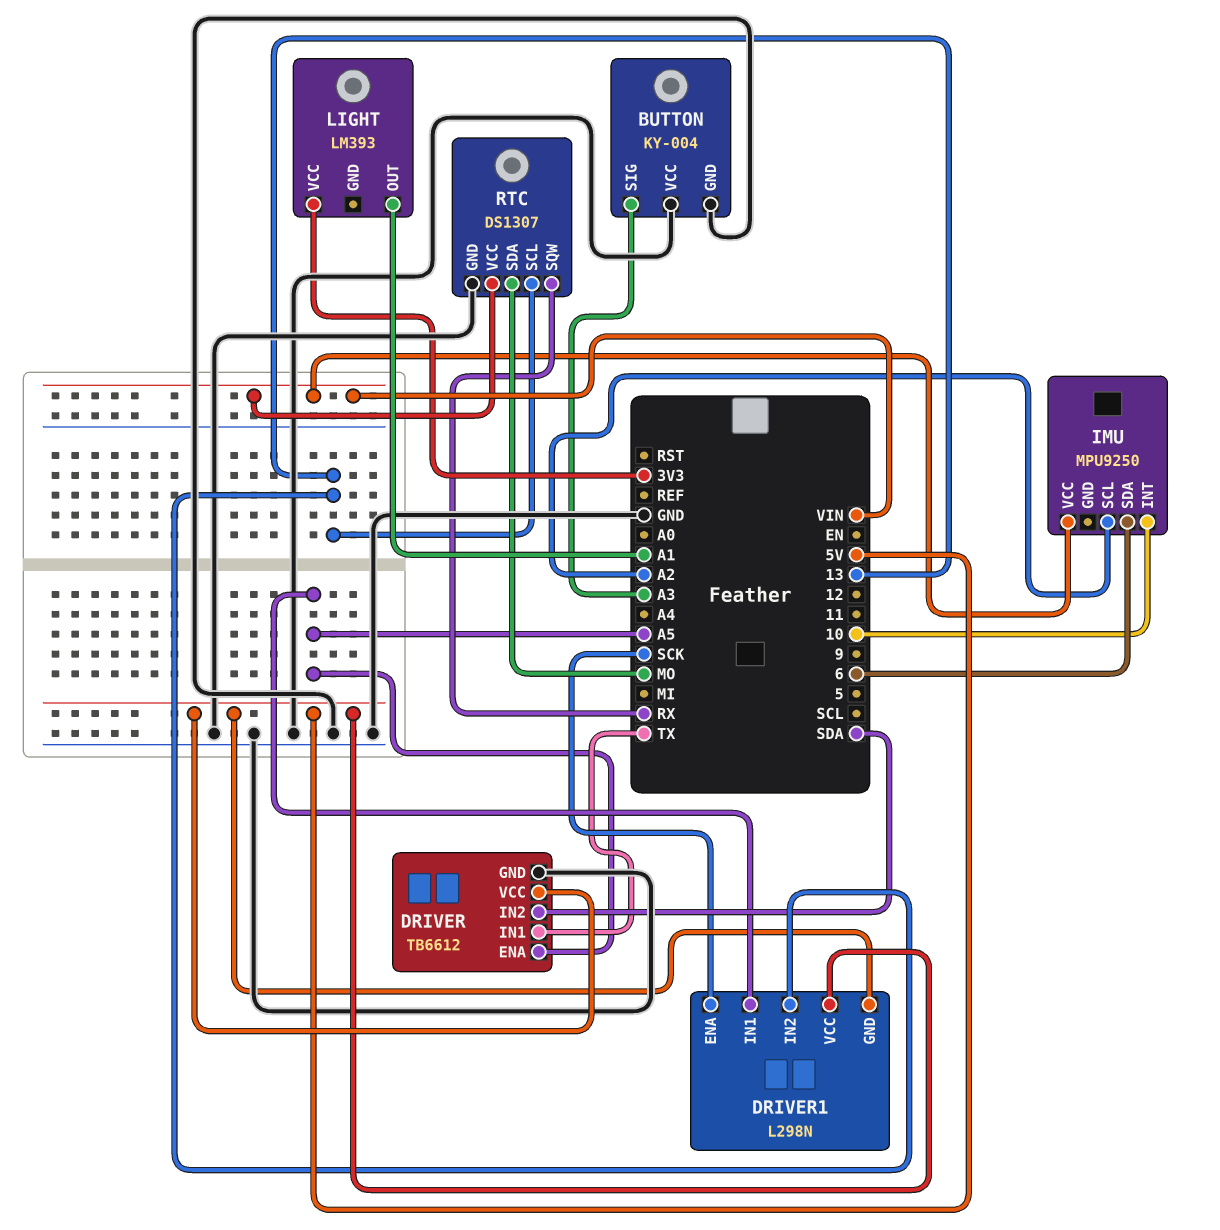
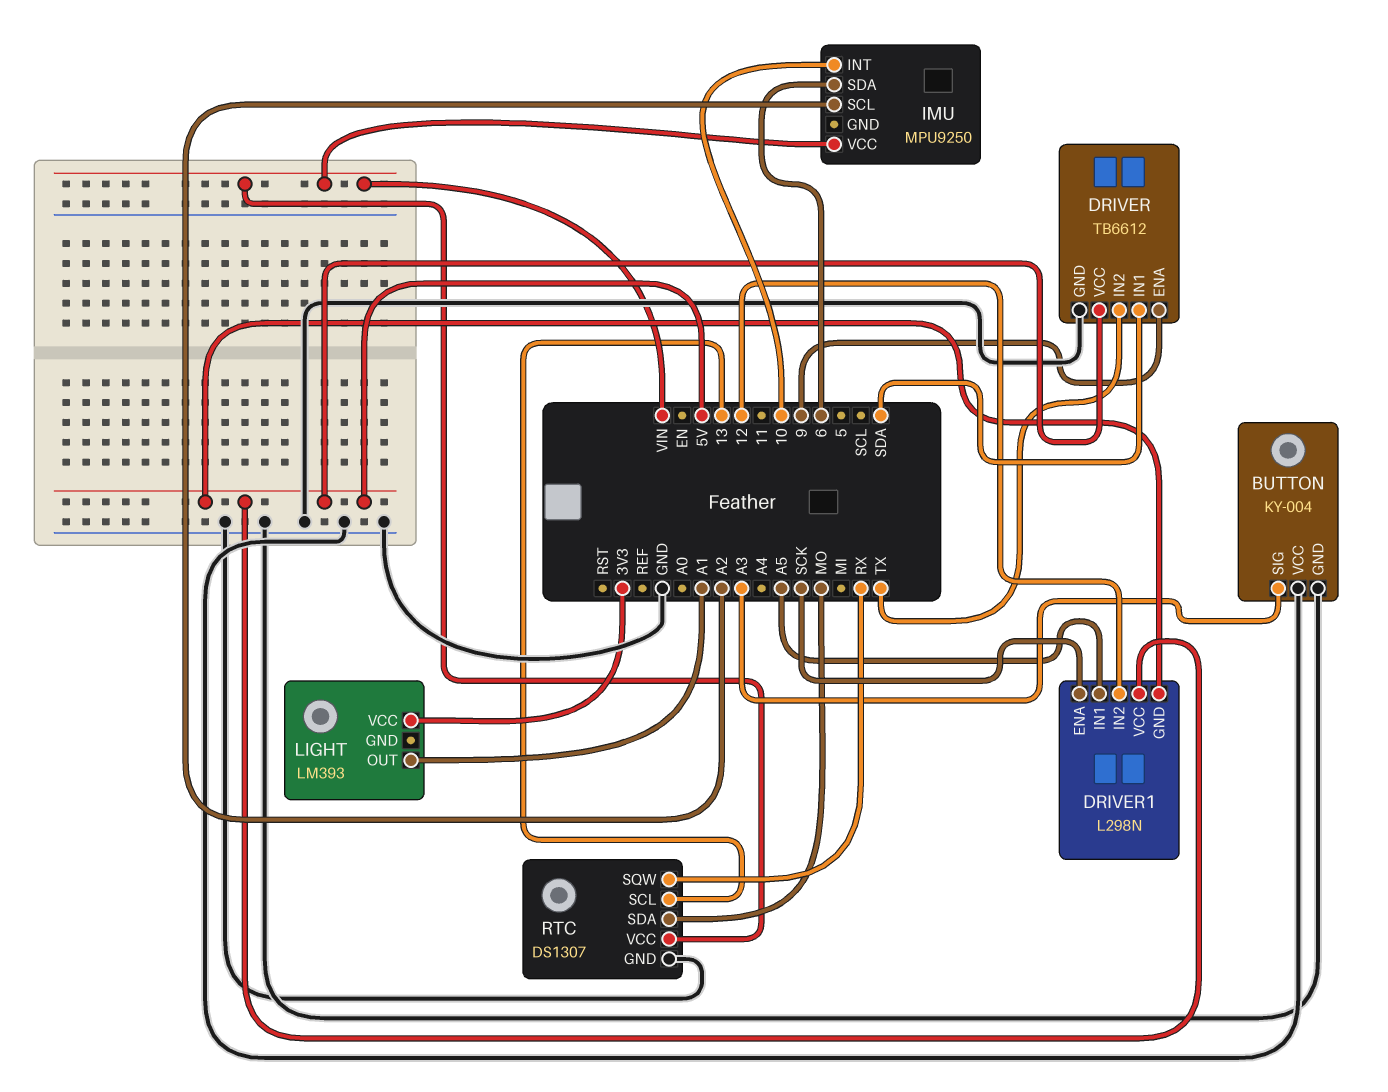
DRIVER pin ENA: A5 -> 9
DRIVER pin IN1: TX -> SDA
DRIVER pin IN2: SDA -> TX
DRIVER1 pin IN2: 13 -> 12

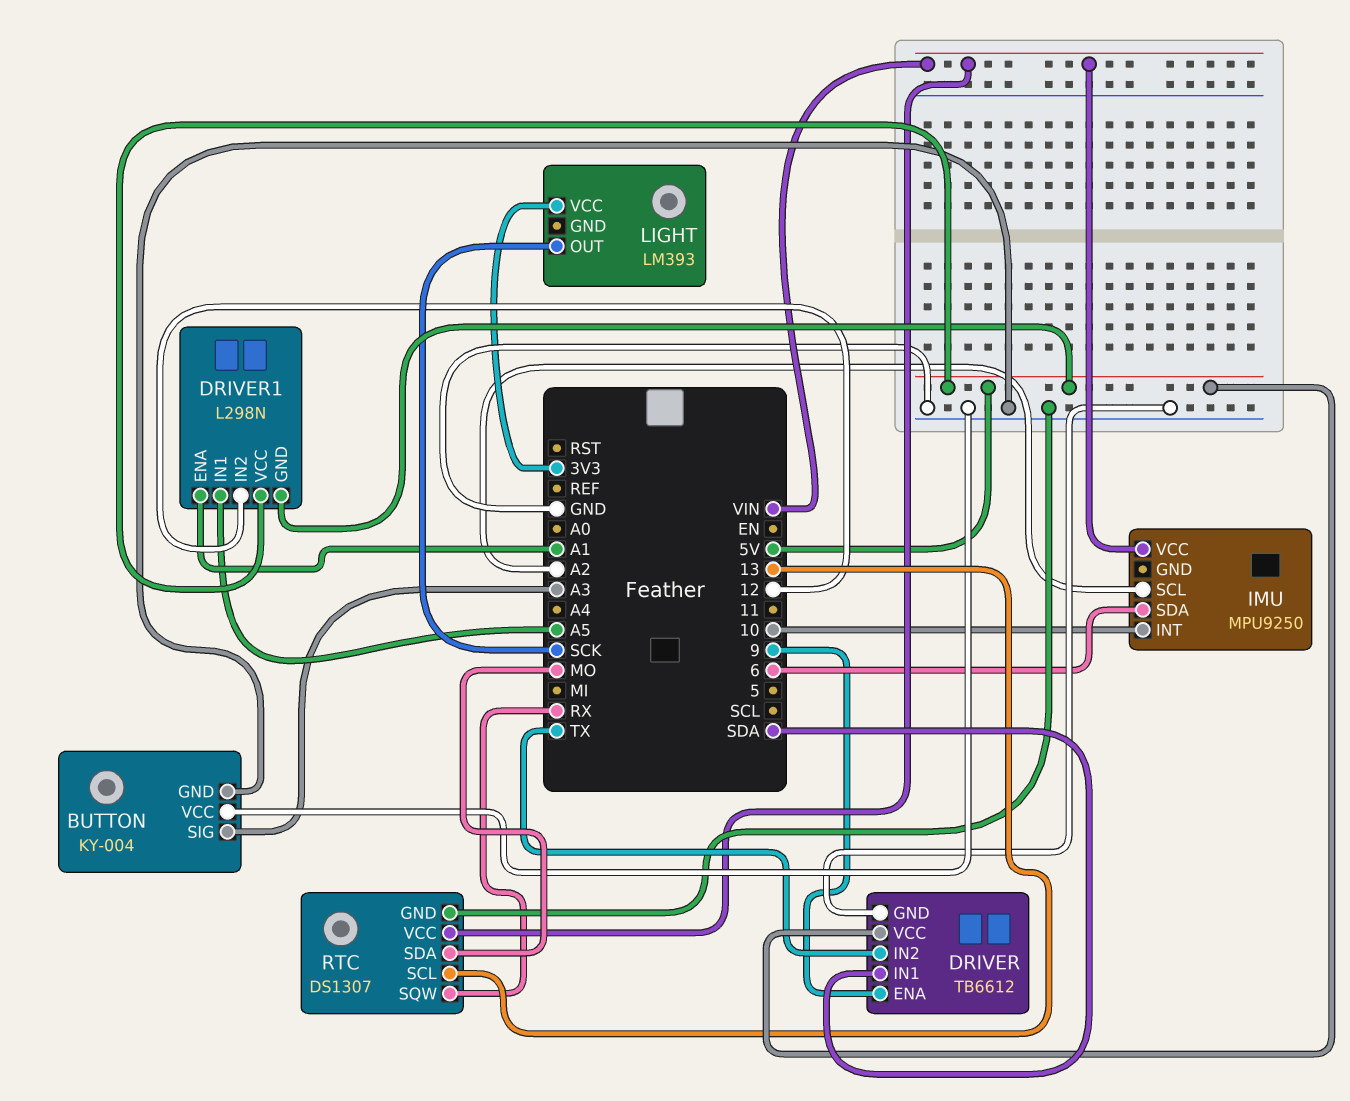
DRIVER1 pin ENA: SCK -> A1
LIGHT pin OUT: A1 -> SCK

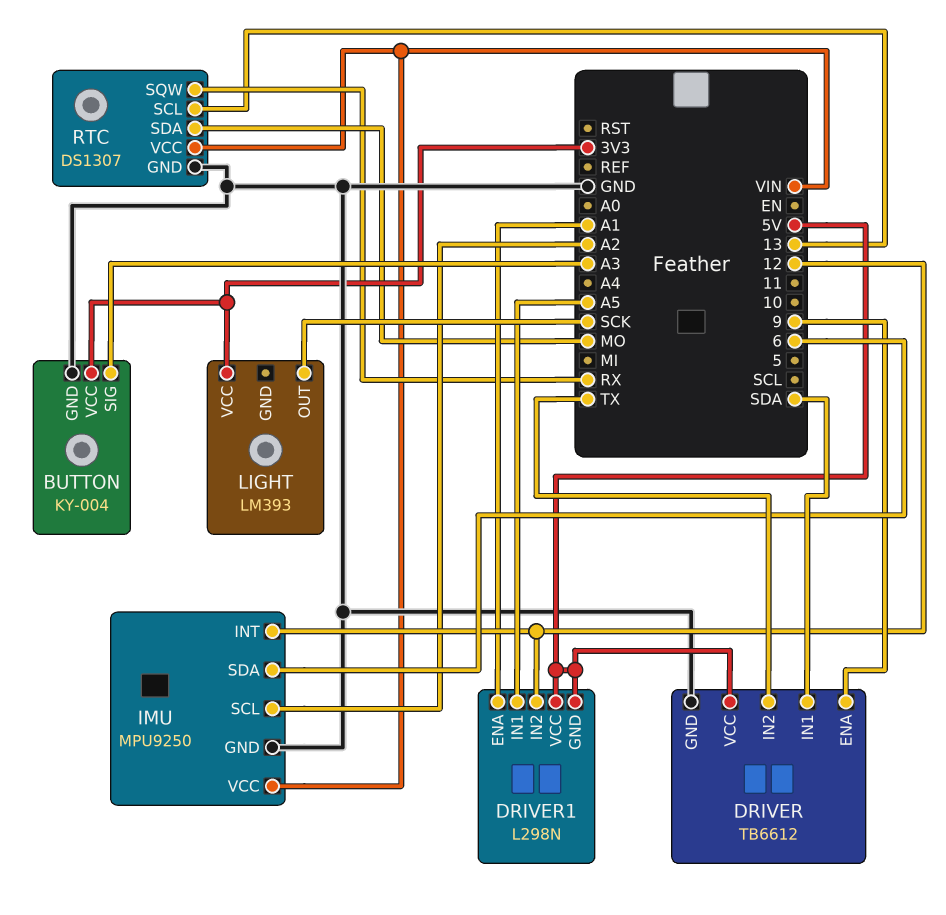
BUTTON pin VCC: GND -> 3V3
IMU pin GND: none -> GND
IMU pin INT: 10 -> 12

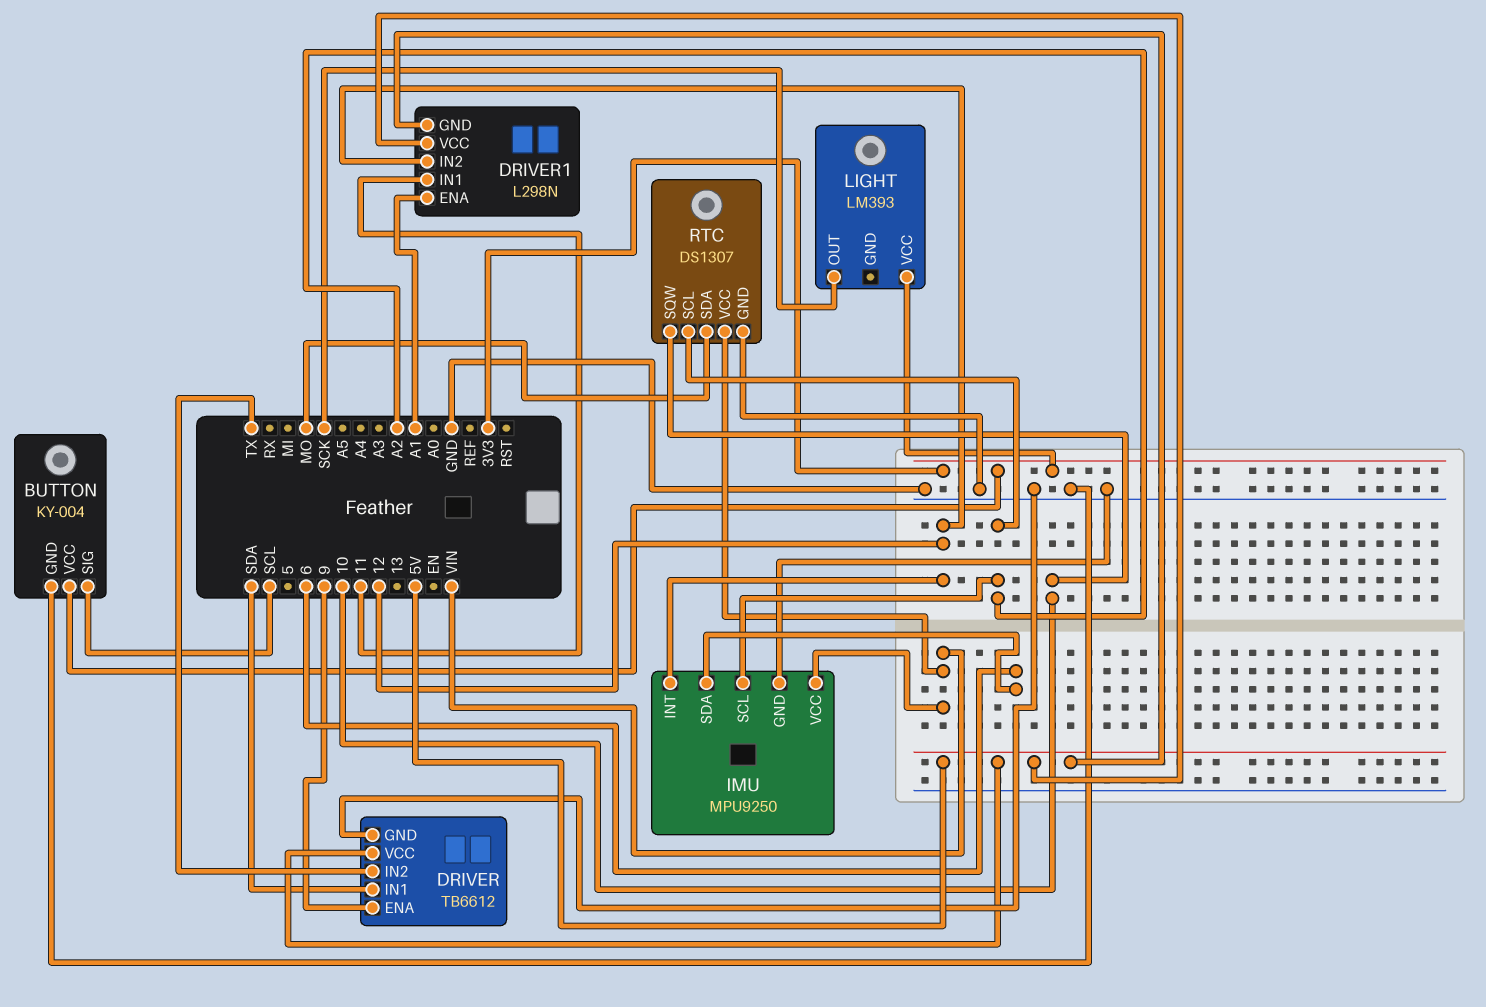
BUTTON pin SIG: A3 -> SCL
DRIVER1 pin IN1: A5 -> 11
RTC pin SCL: 13 -> A2
RTC pin SQW: RX -> 10

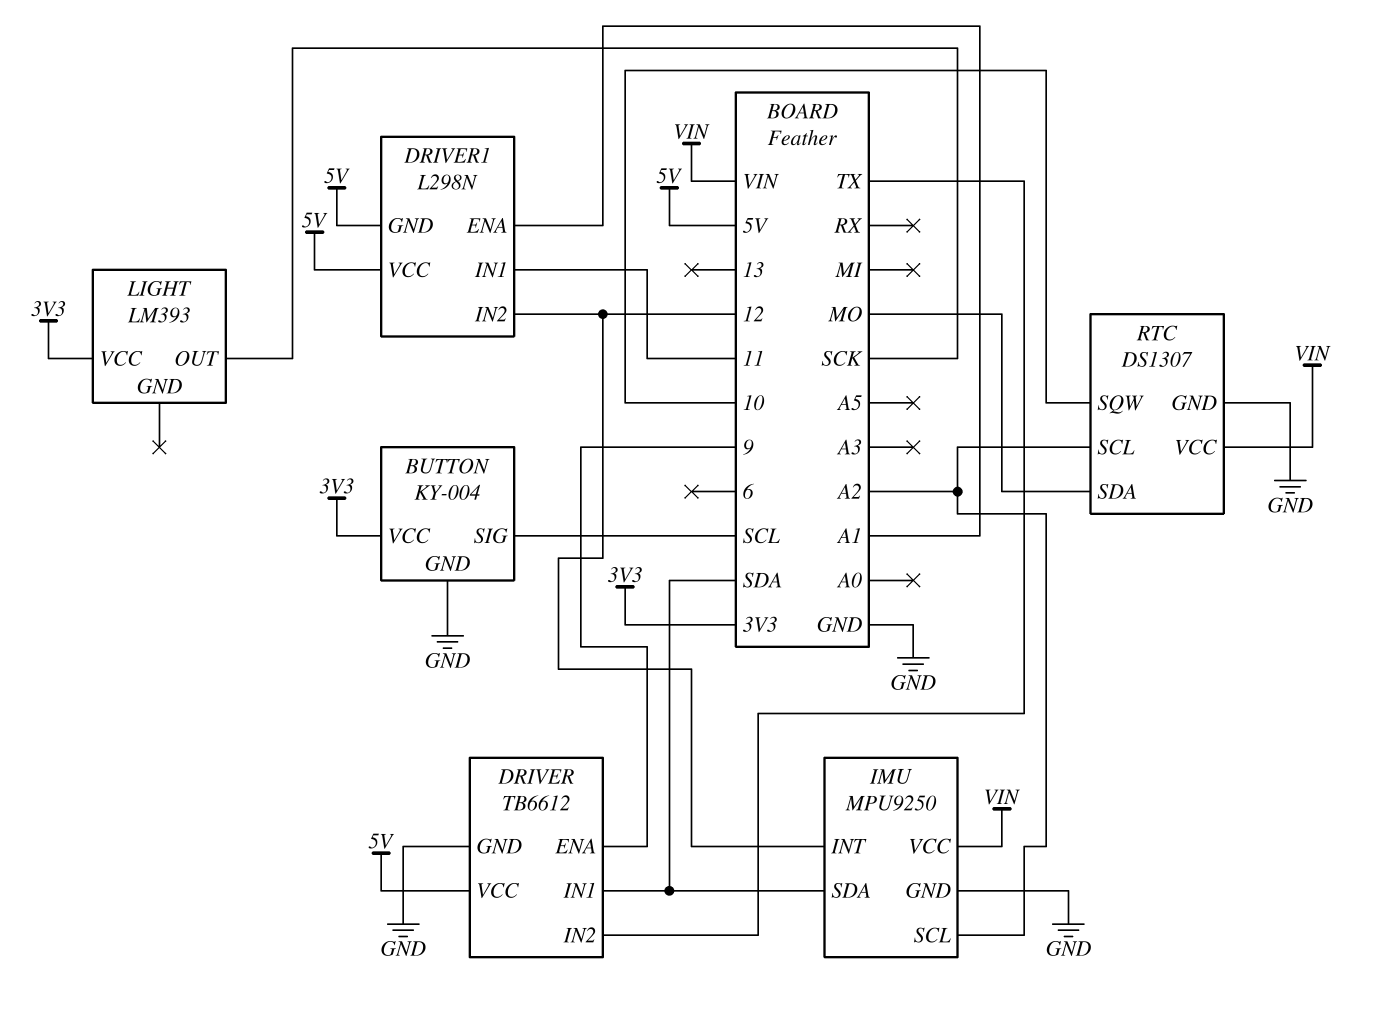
IMU pin SDA: 6 -> SDA

